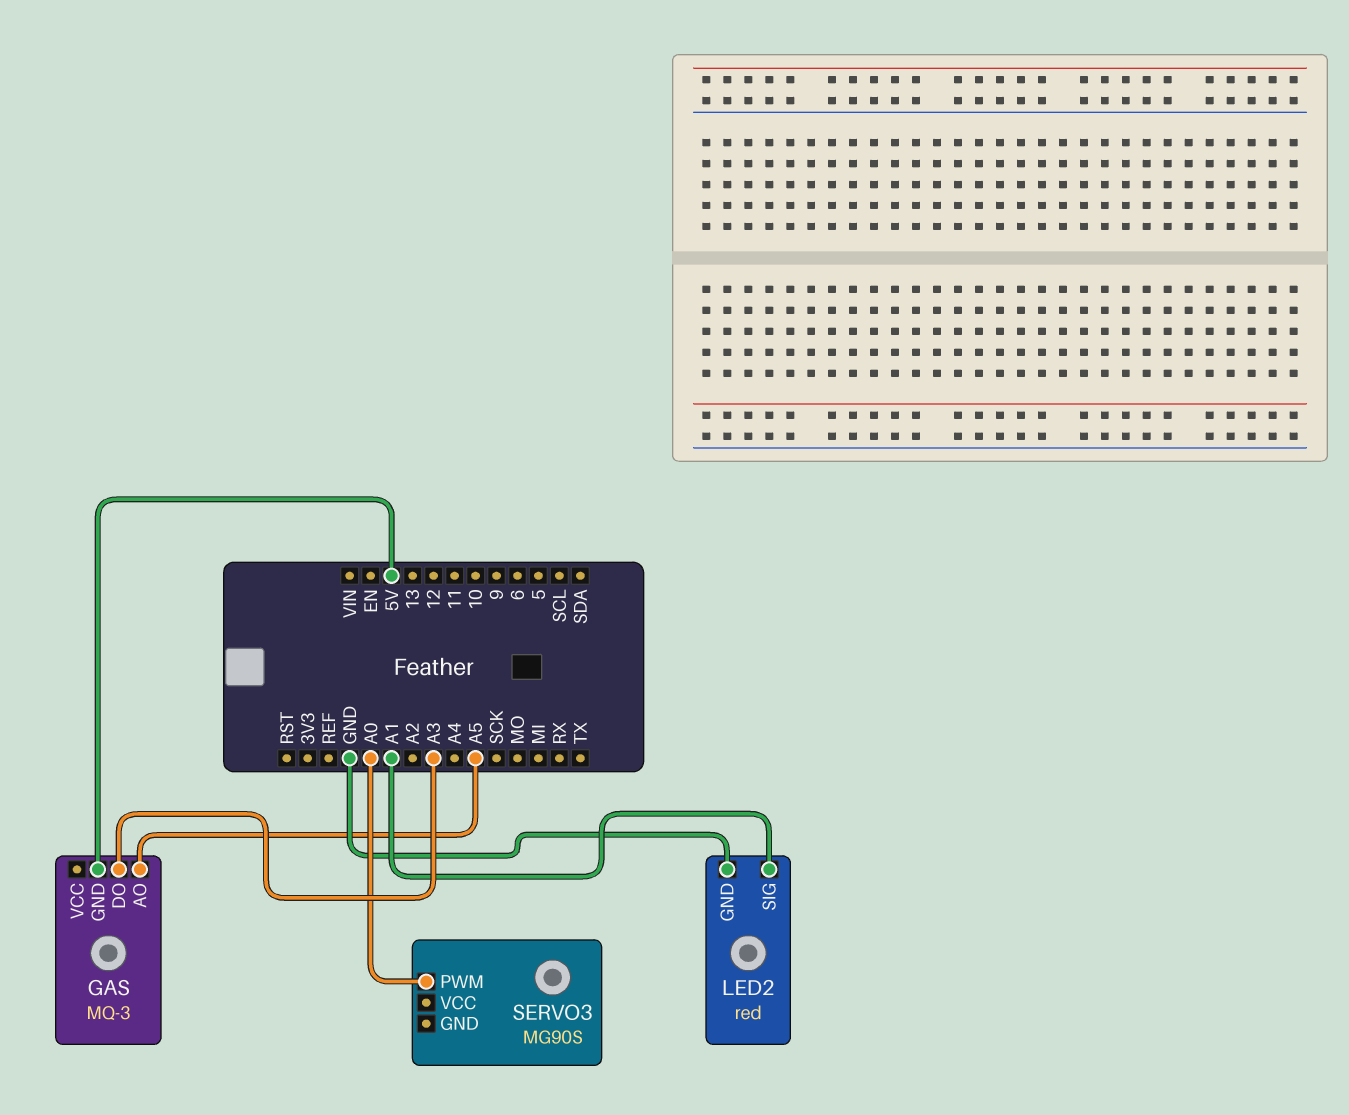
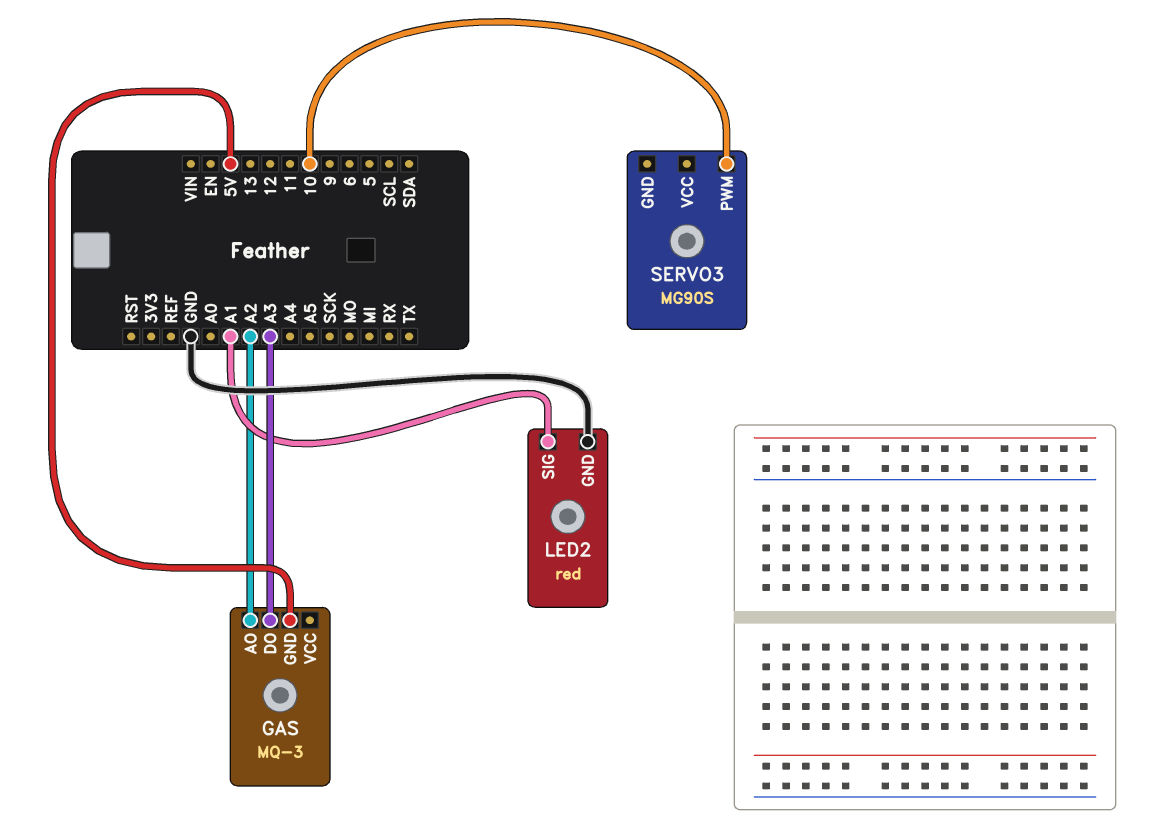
GAS pin AO: A5 -> A2
SERVO3 pin PWM: A0 -> 10

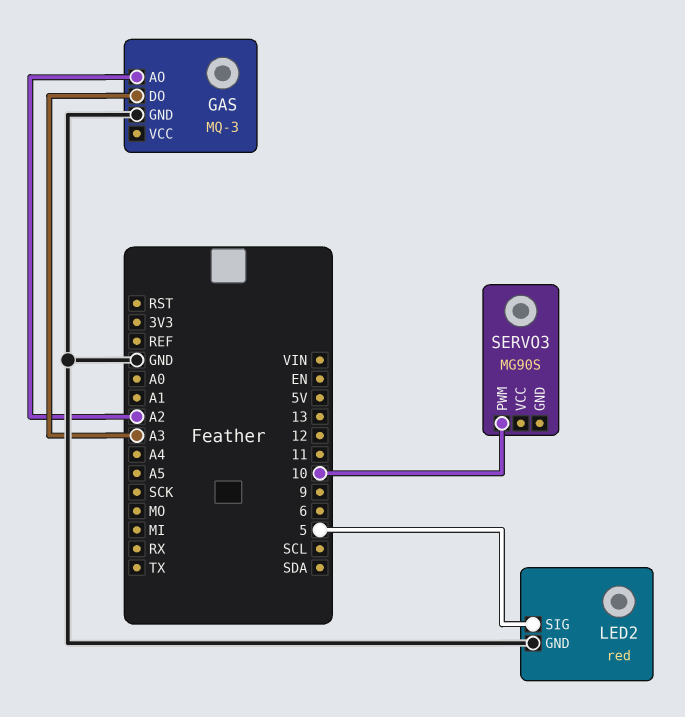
GAS pin GND: 5V -> GND
LED2 pin SIG: A1 -> 5

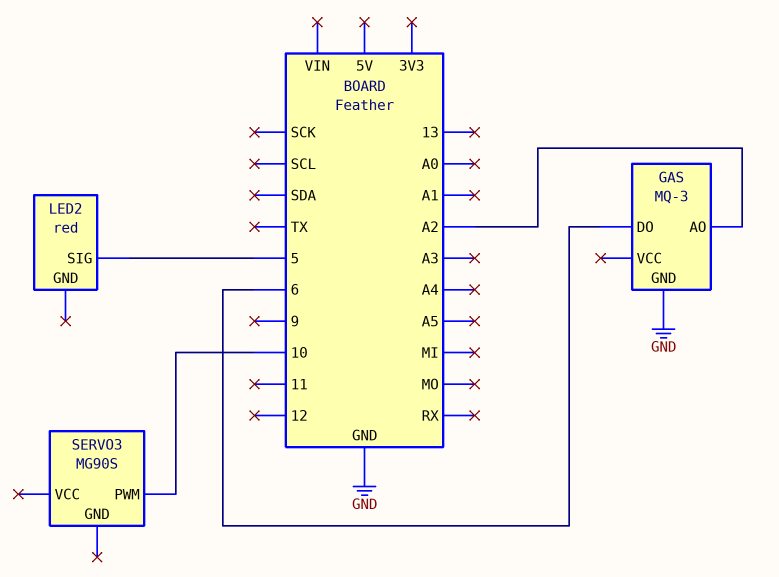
GAS pin DO: A3 -> 6
LED2 pin GND: GND -> none

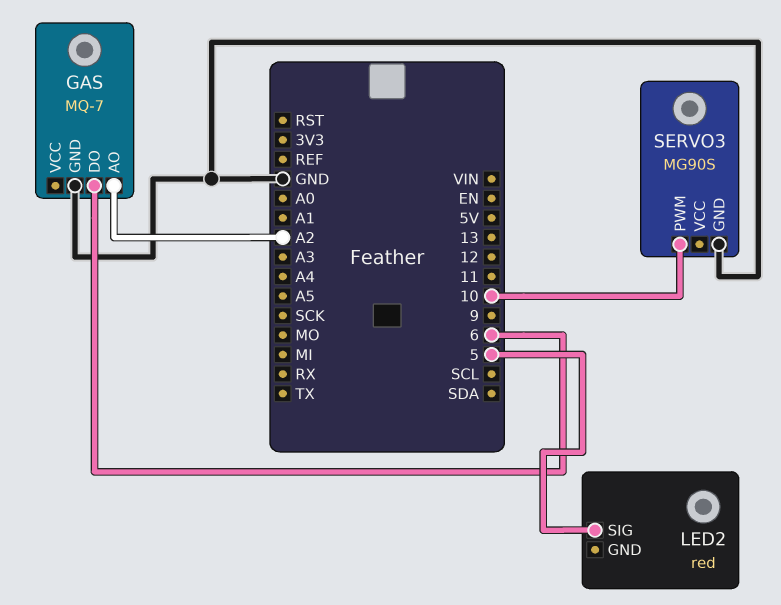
GAS: MQ-3 -> MQ-7
SERVO3 pin GND: none -> GND

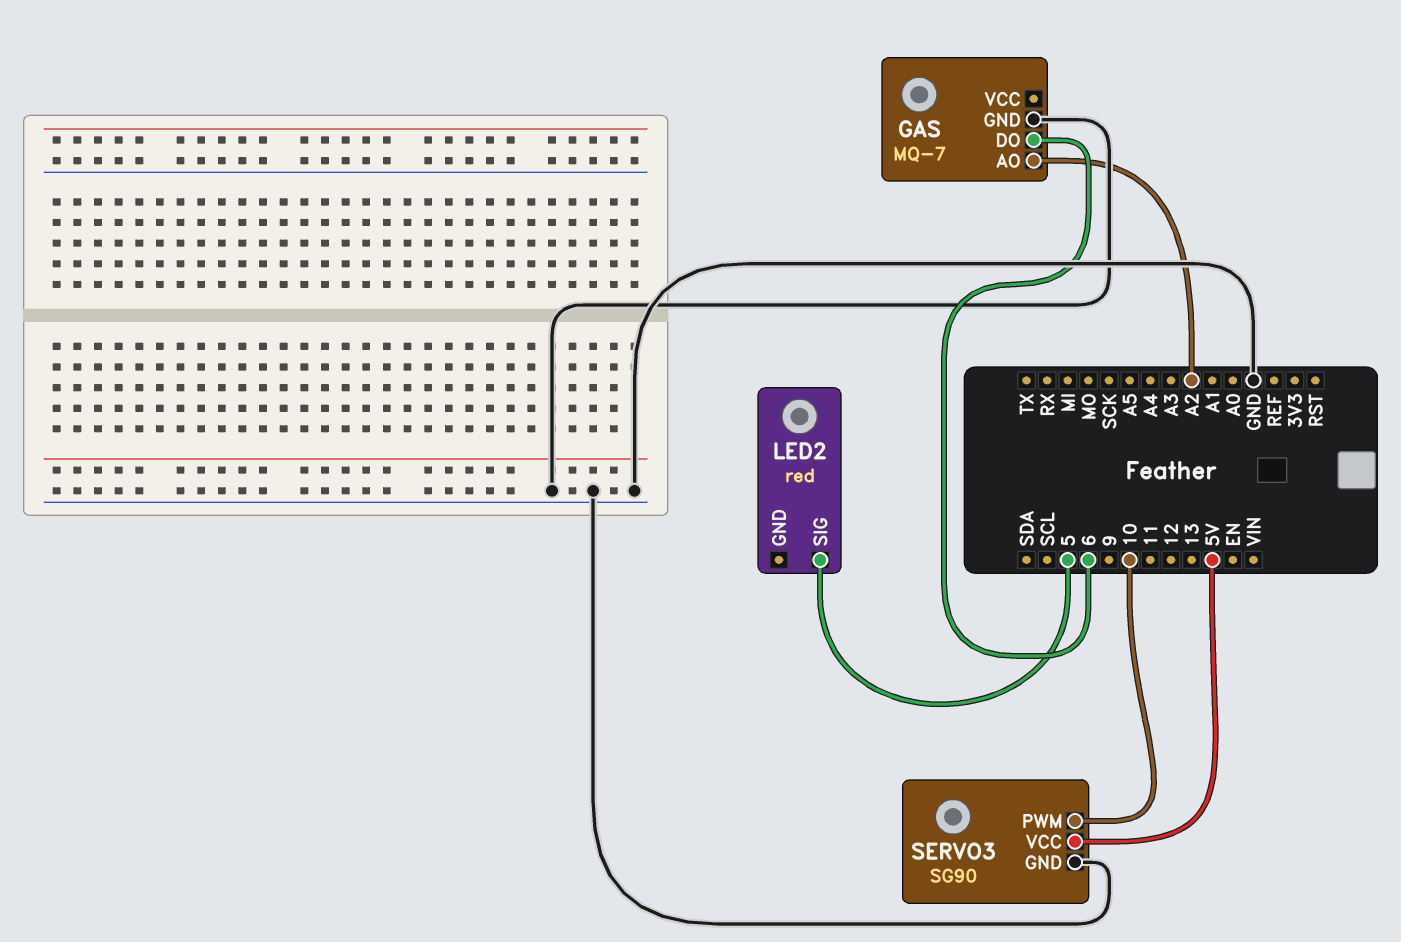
SERVO3: MG90S -> SG90
SERVO3 pin VCC: none -> 5V

